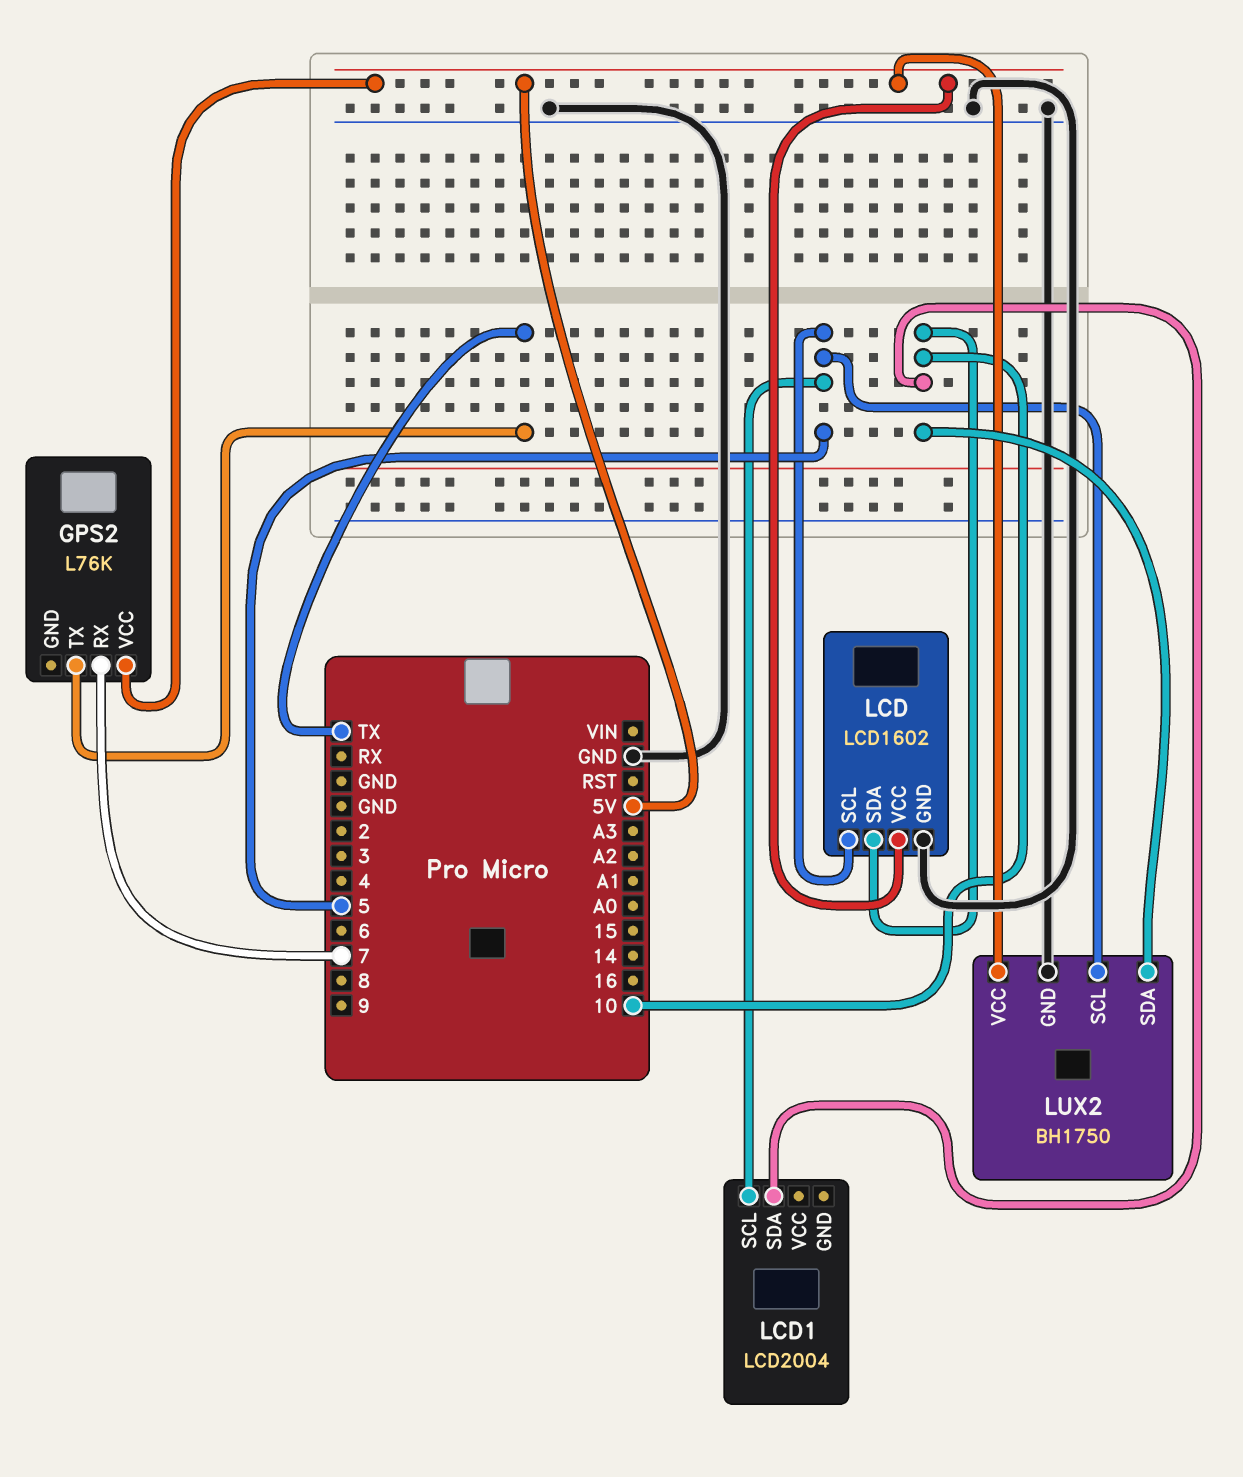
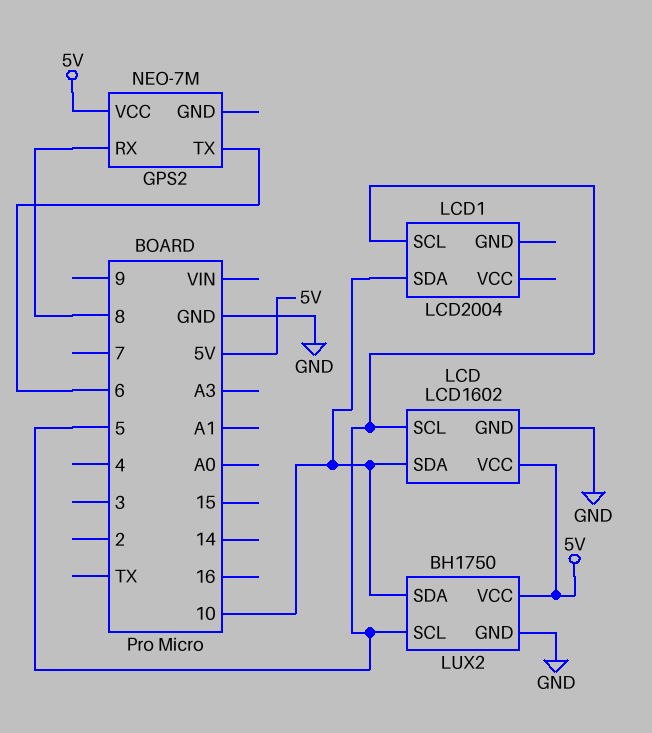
GPS2: L76K -> NEO-7M
GPS2 pin RX: 7 -> 8
GPS2 pin TX: TX -> 6

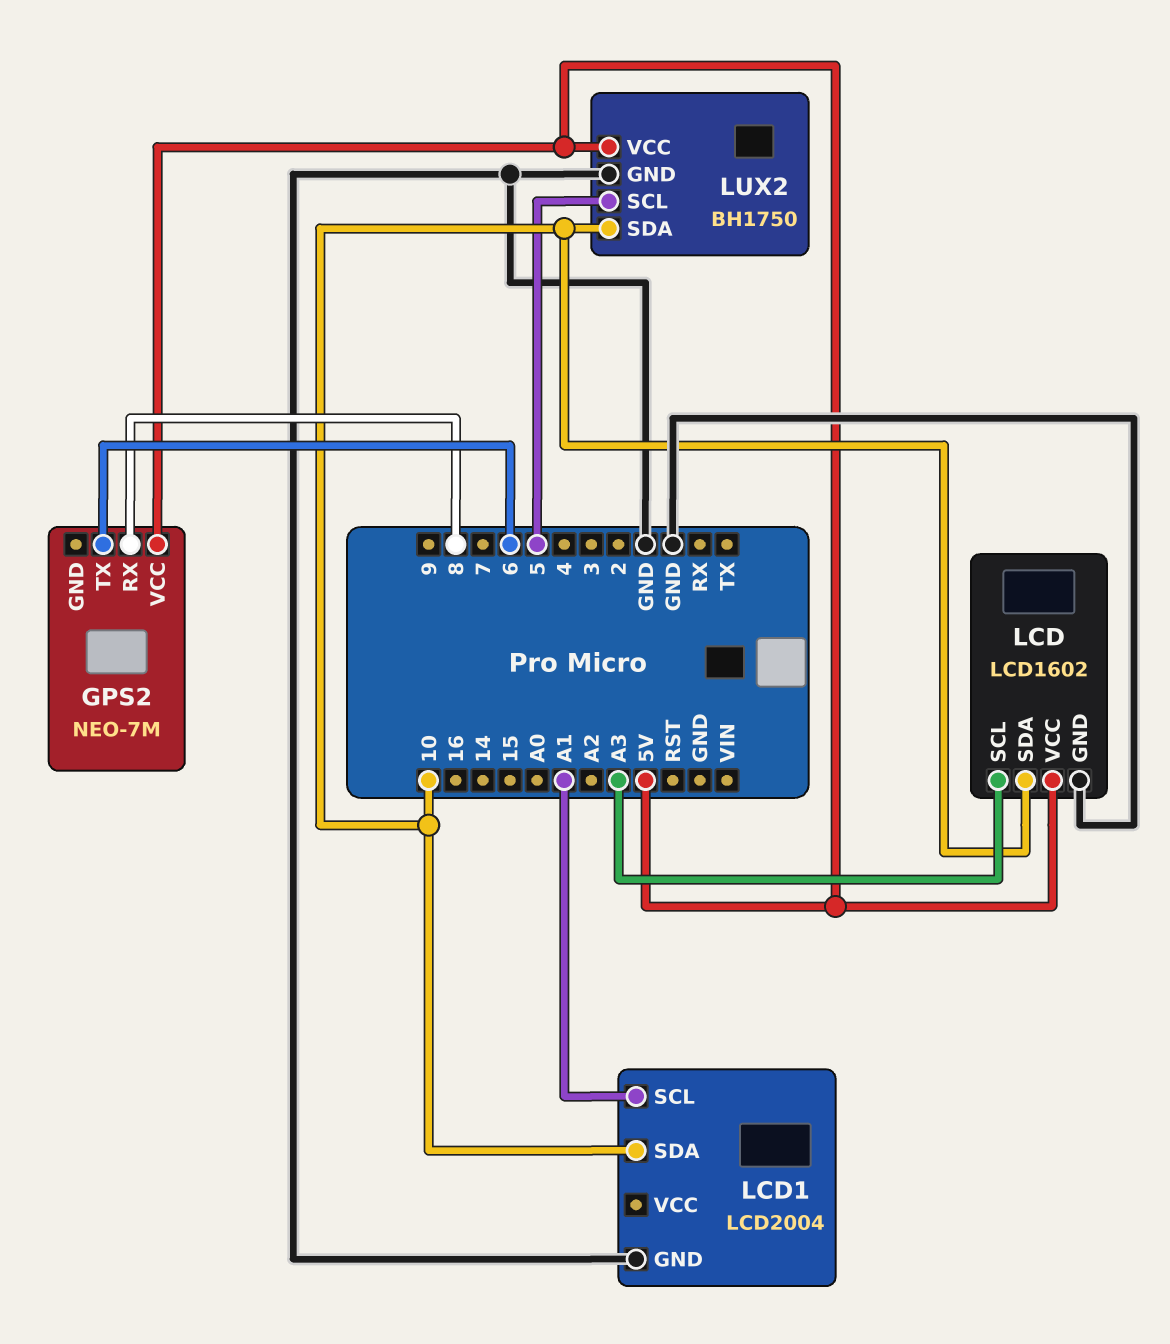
LCD pin SCL: 5 -> A3
LCD1 pin GND: none -> GND
LCD1 pin SCL: 5 -> A1

